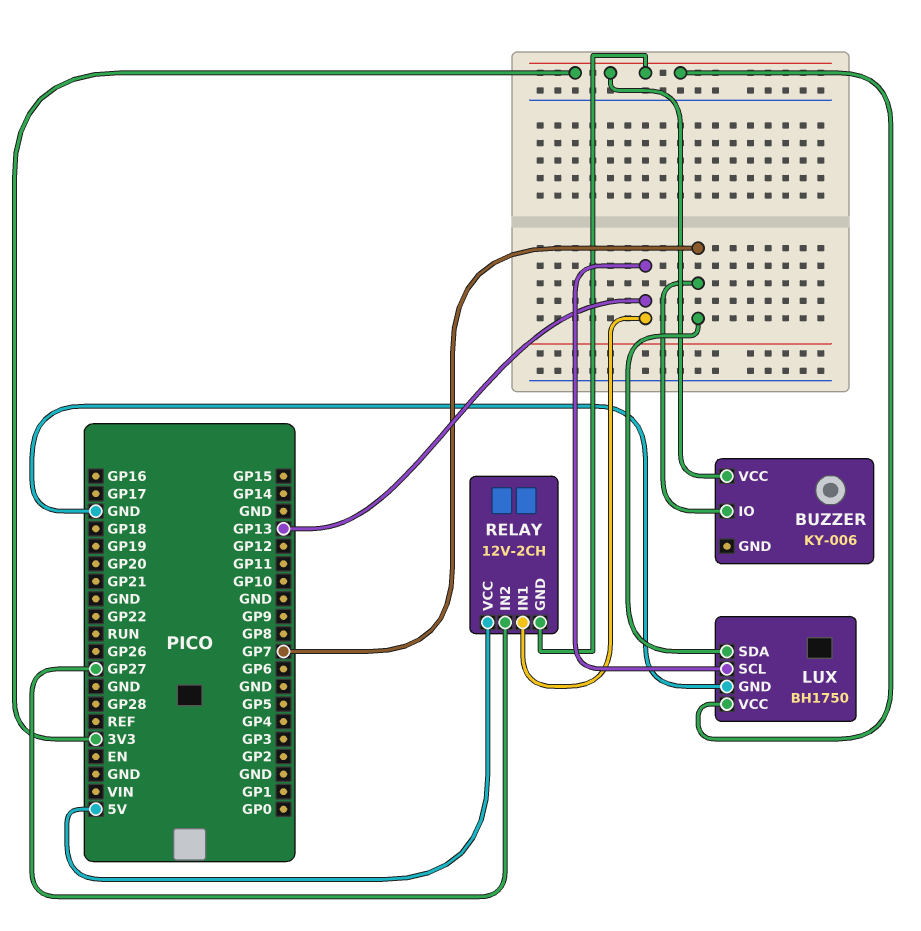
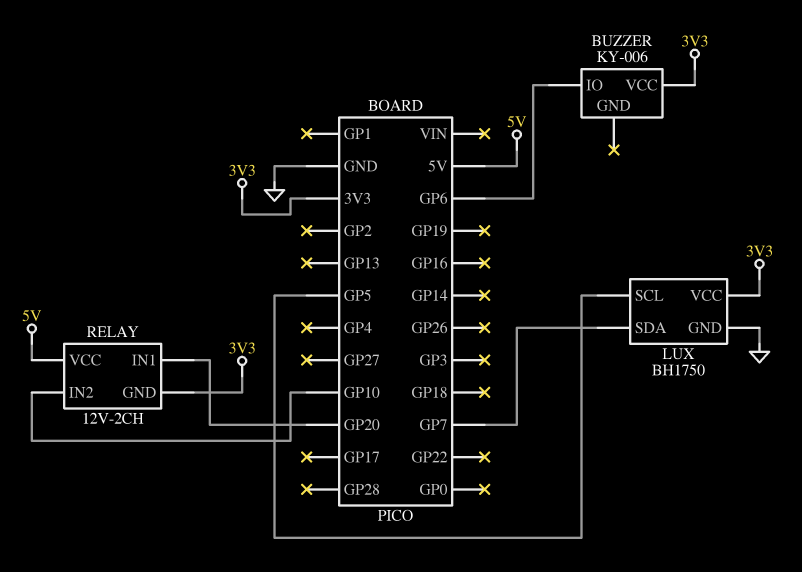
BUZZER pin IO: GP7 -> GP6
LUX pin SCL: GP13 -> GP5
RELAY pin IN1: GP13 -> GP20
RELAY pin IN2: GP27 -> GP10

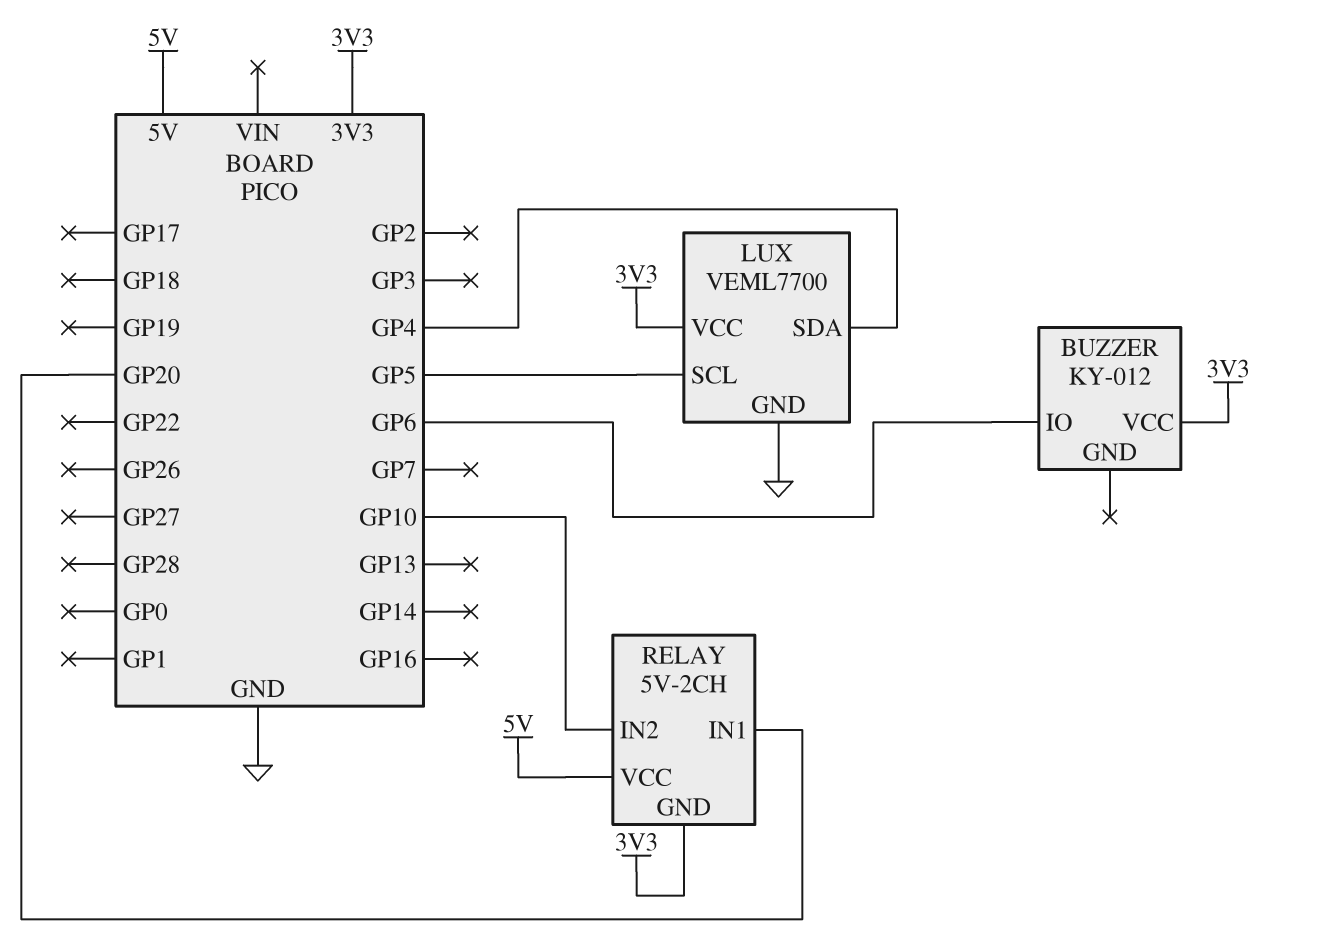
BUZZER: KY-006 -> KY-012
LUX: BH1750 -> VEML7700
LUX pin SDA: GP7 -> GP4
RELAY: 12V-2CH -> 5V-2CH

